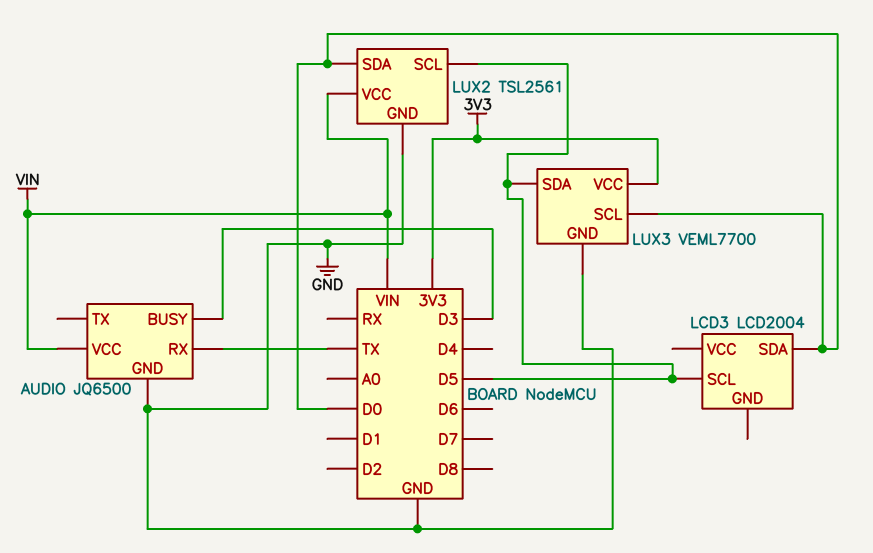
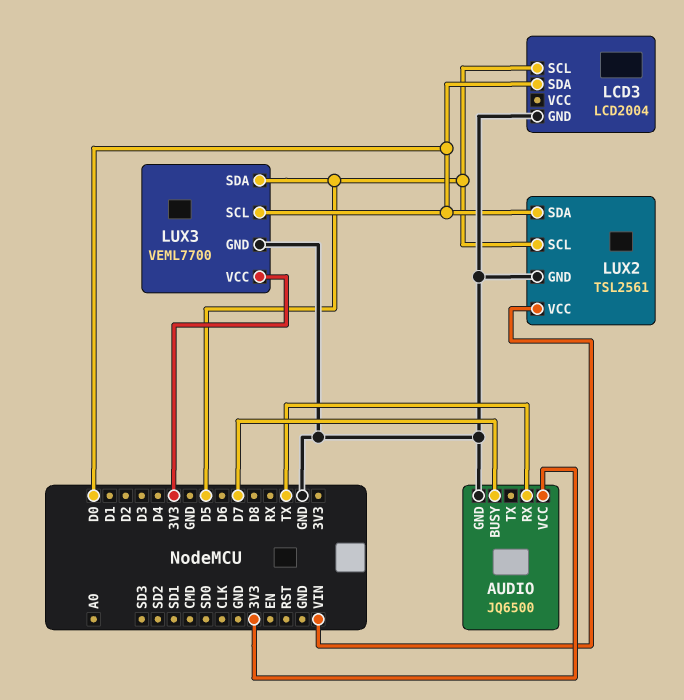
AUDIO pin BUSY: D3 -> D7
AUDIO pin VCC: VIN -> 3V3
LCD3 pin GND: none -> GND

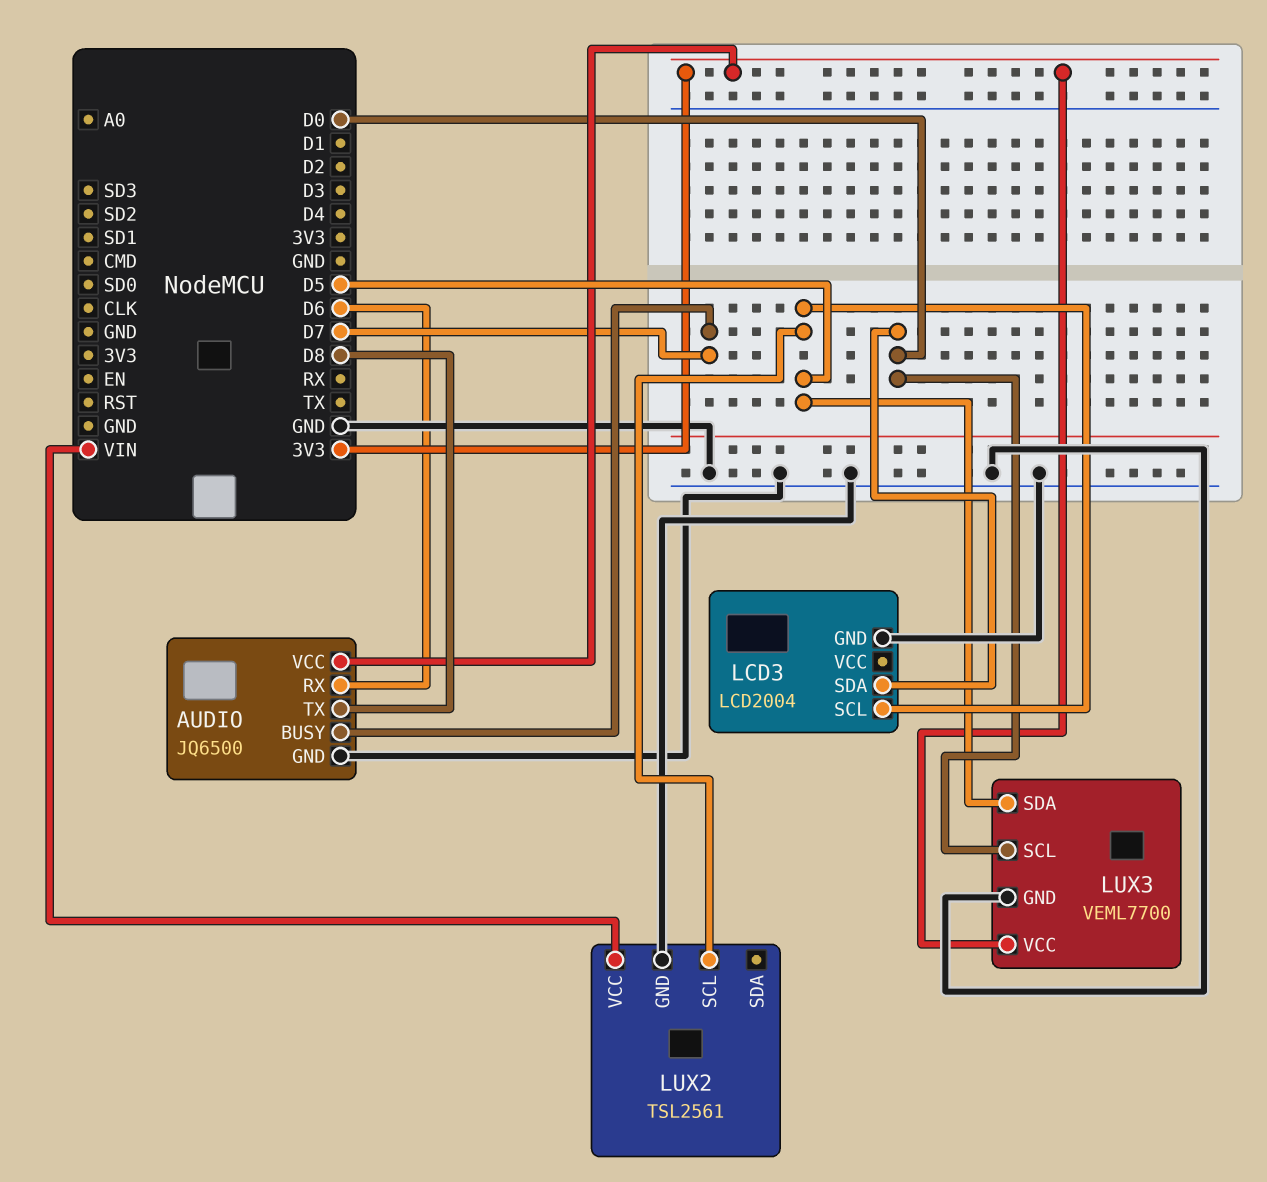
AUDIO pin RX: TX -> D6
AUDIO pin TX: none -> D8
LUX2 pin SDA: D0 -> none

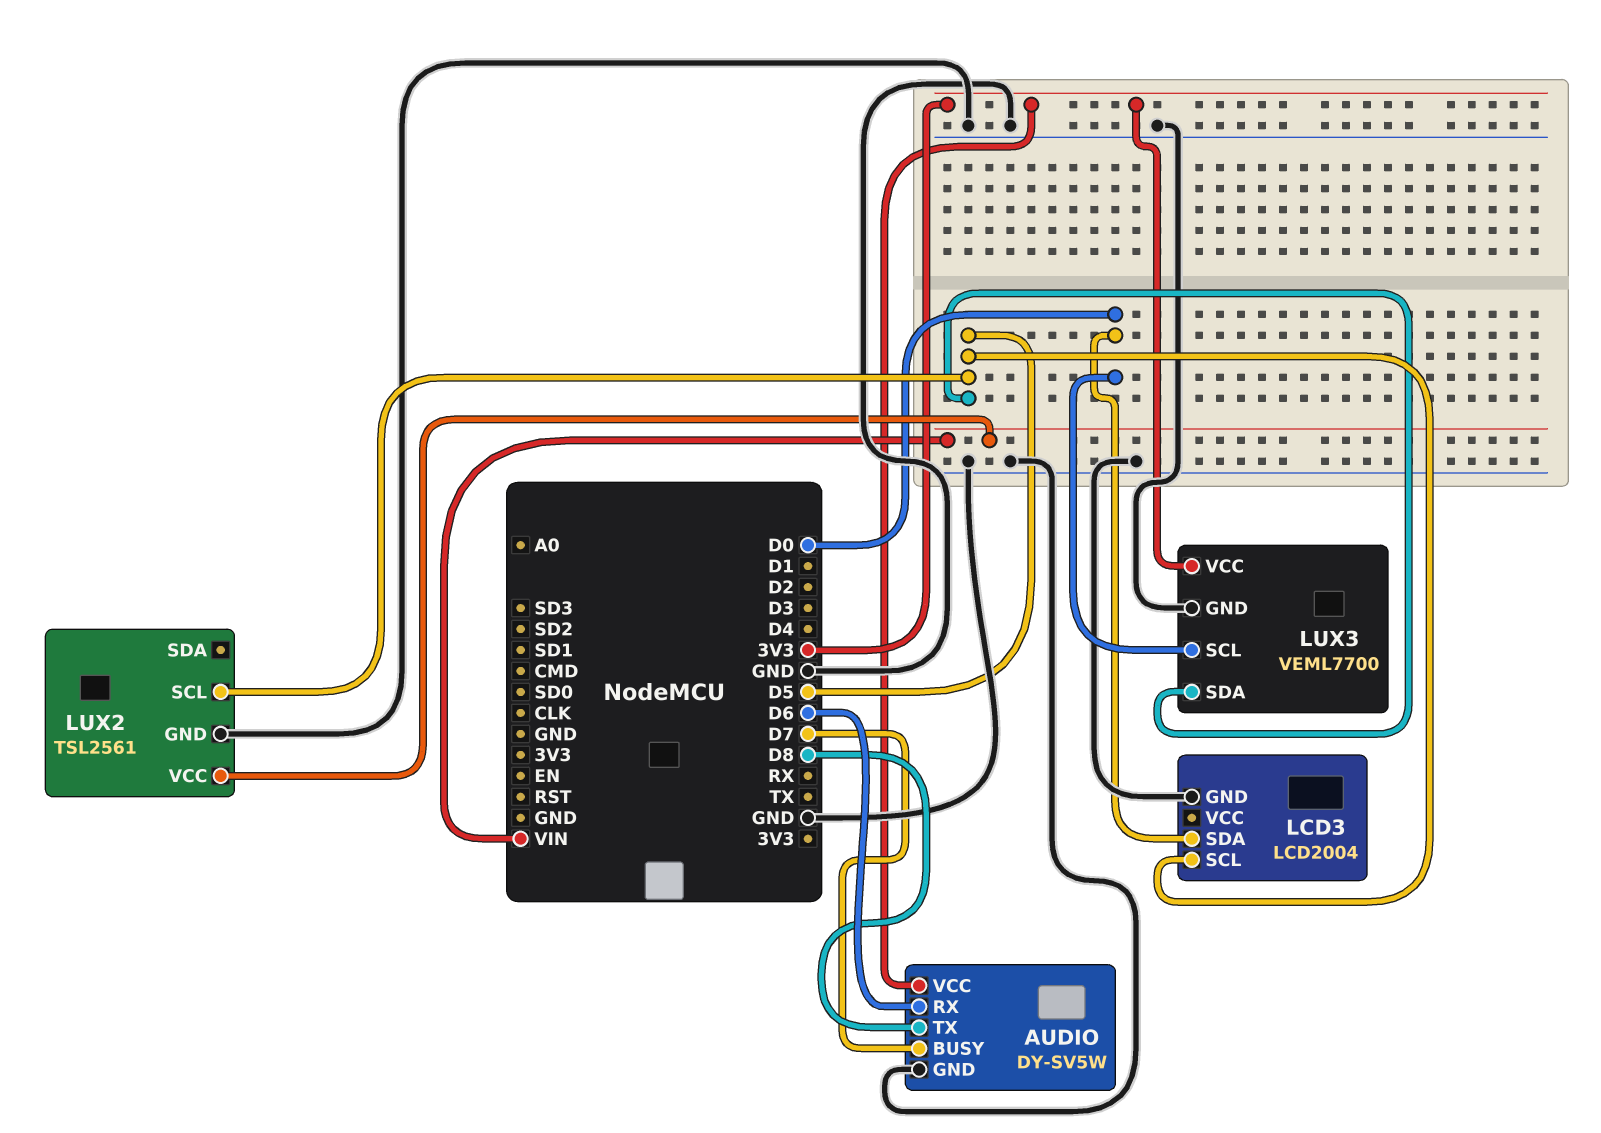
AUDIO: JQ6500 -> DY-SV5W

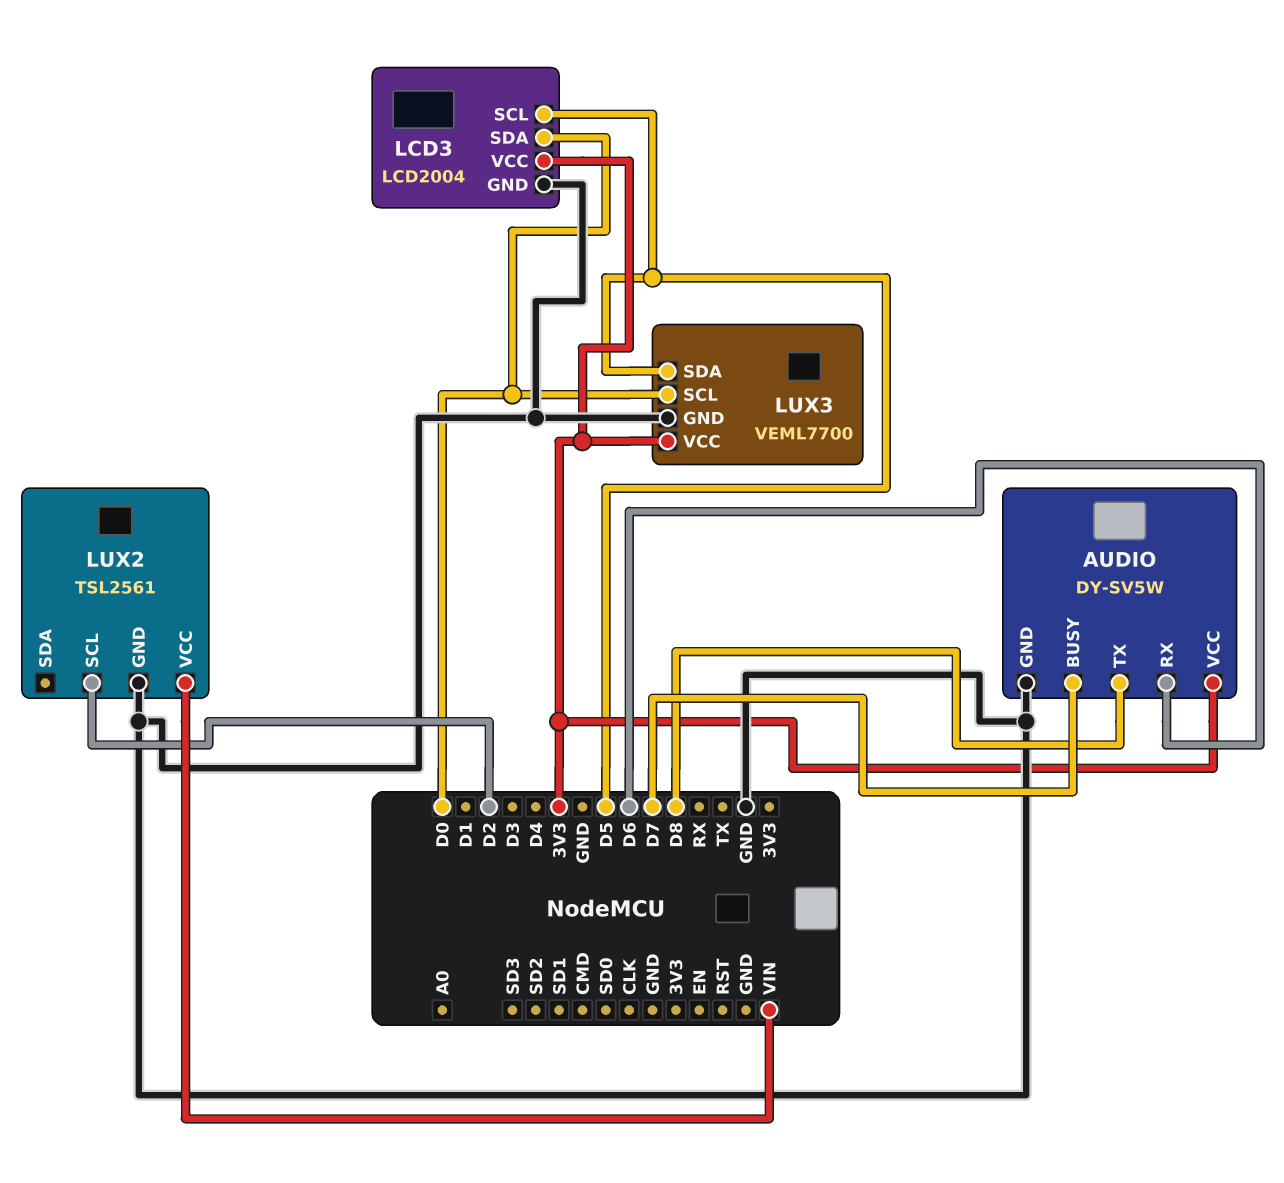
LCD3 pin VCC: none -> 3V3
LUX2 pin SCL: D5 -> D2

